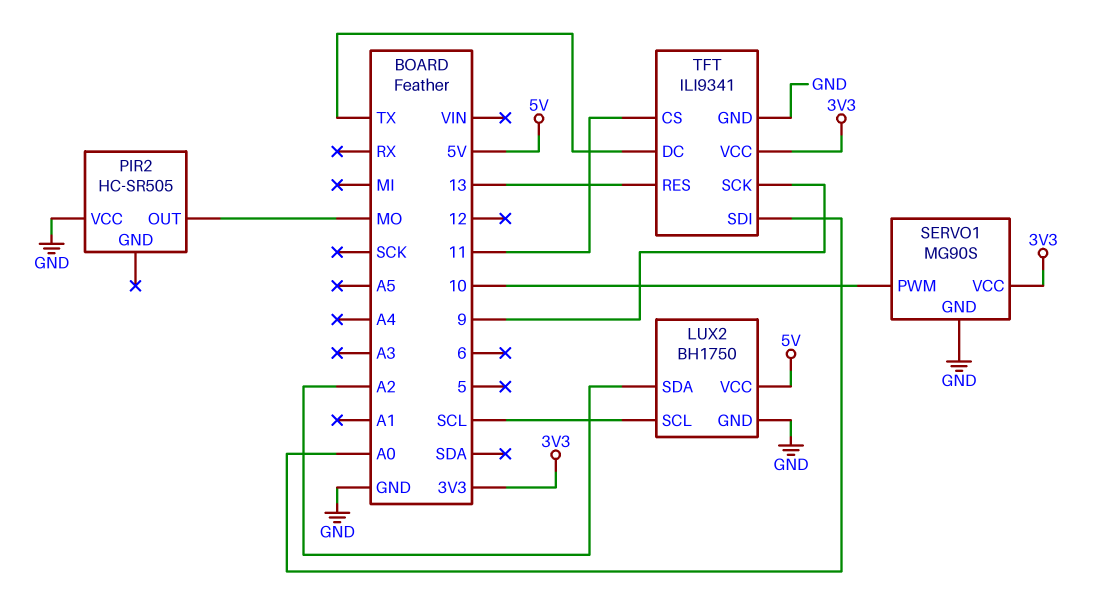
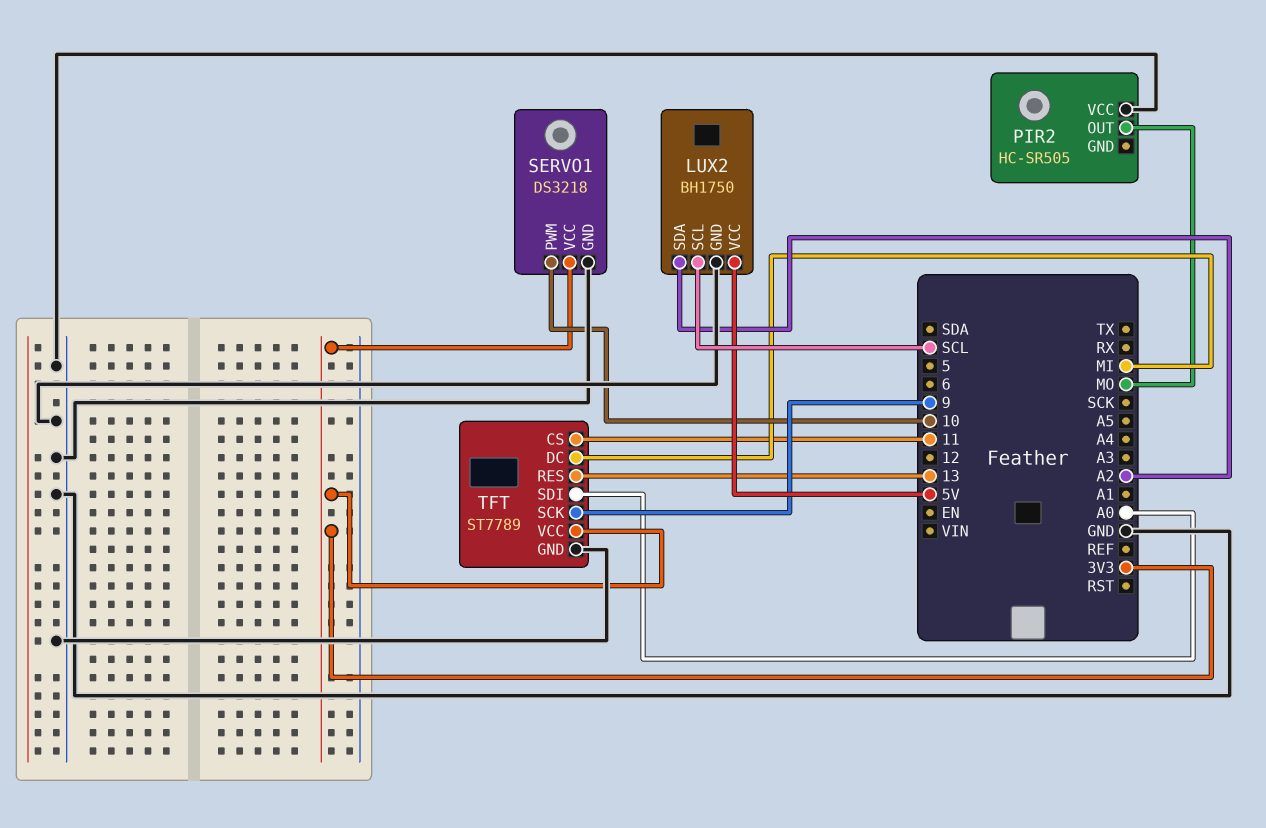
SERVO1: MG90S -> DS3218
TFT: ILI9341 -> ST7789
TFT pin DC: TX -> MI

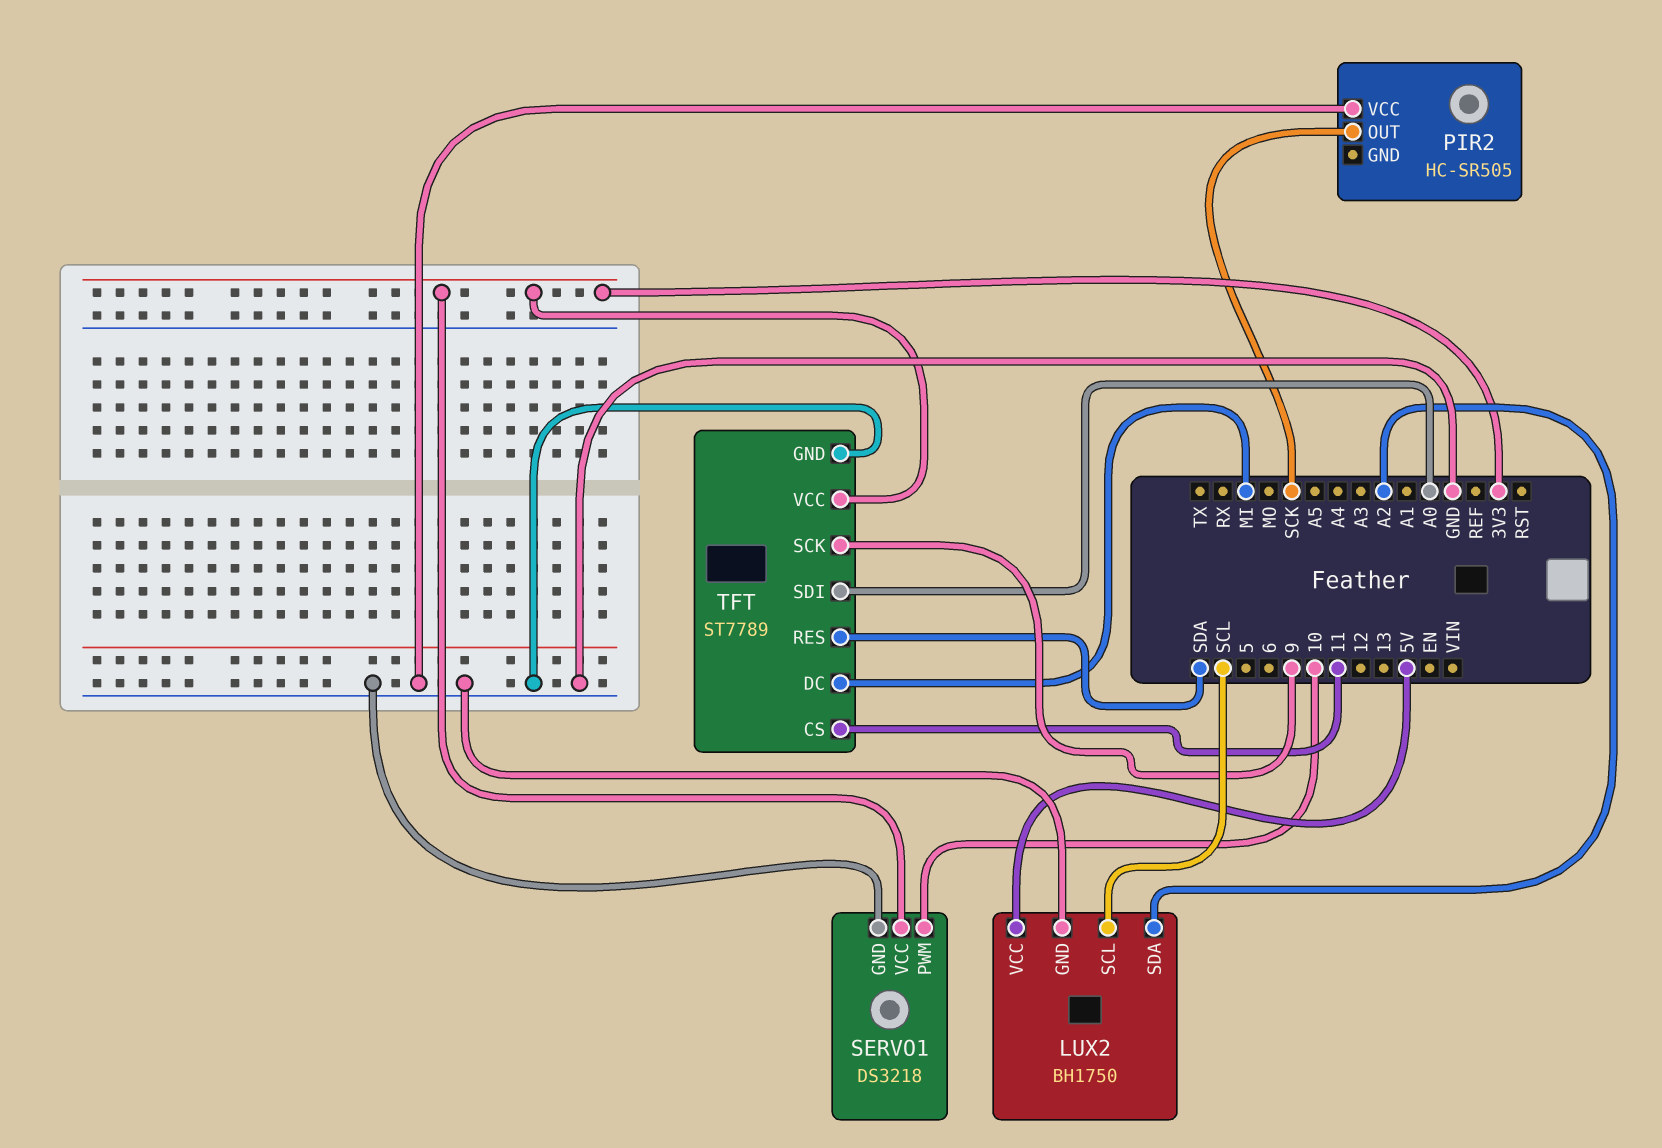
PIR2 pin OUT: MO -> SCK
TFT pin RES: 13 -> SDA

